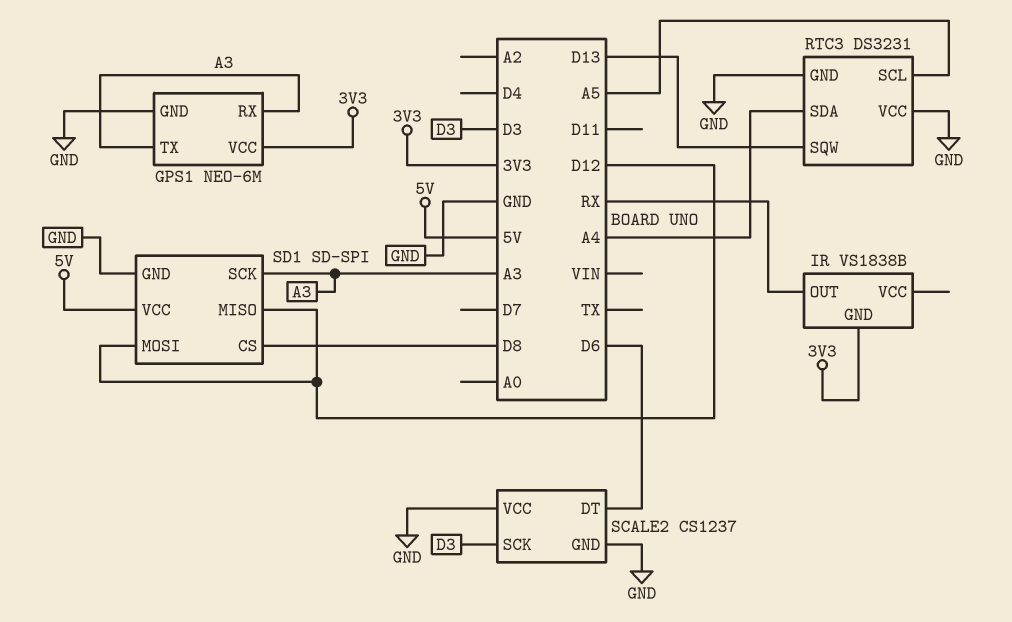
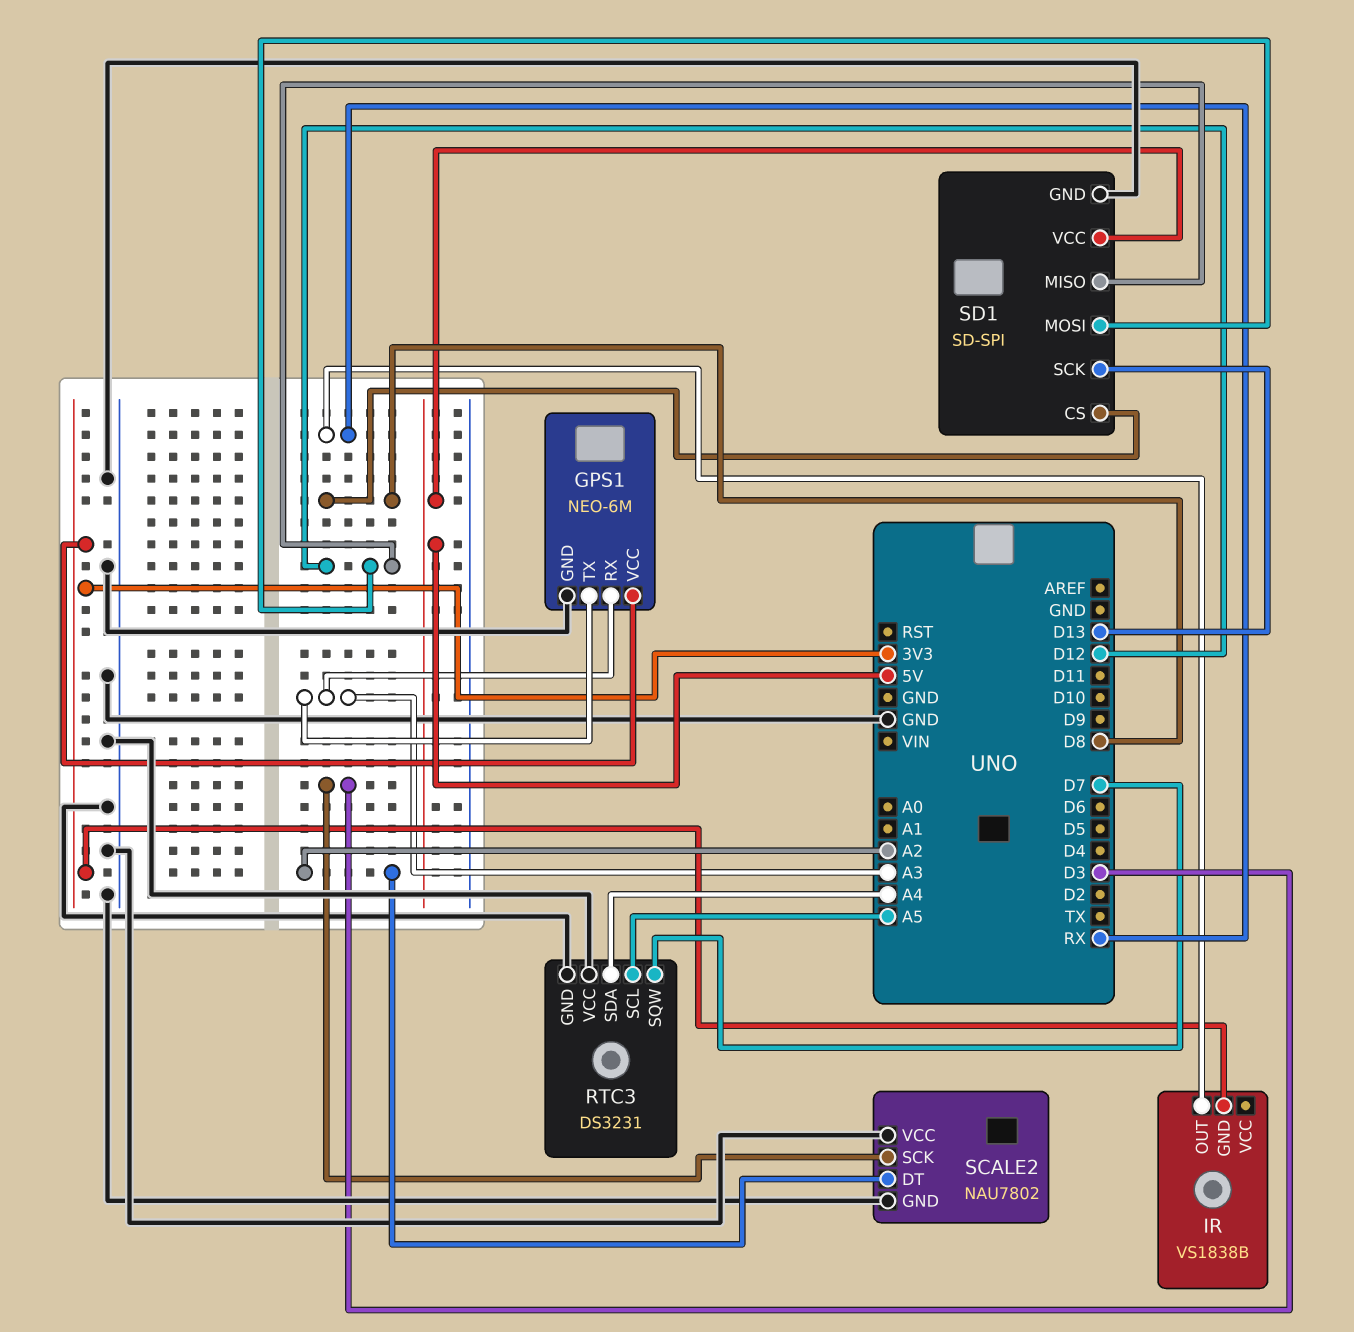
RTC3 pin SQW: D13 -> D7
SCALE2: CS1237 -> NAU7802
SCALE2 pin DT: D6 -> A2
SD1 pin SCK: A3 -> D13

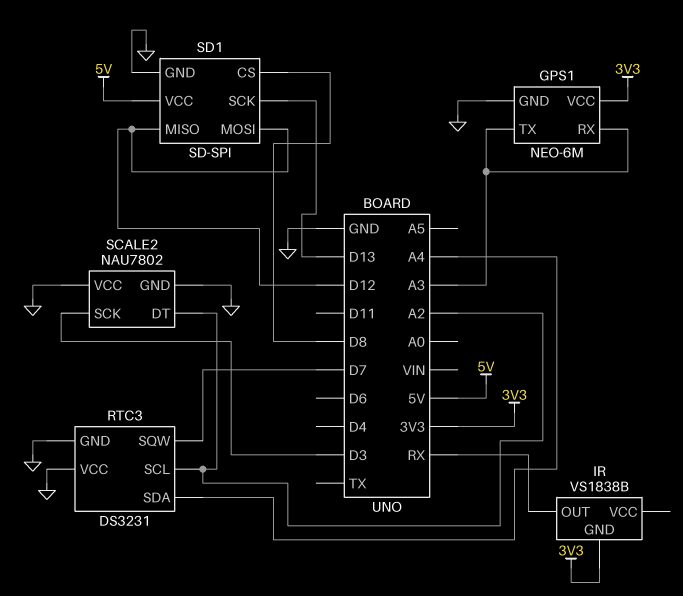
RTC3 pin SCL: A5 -> A2

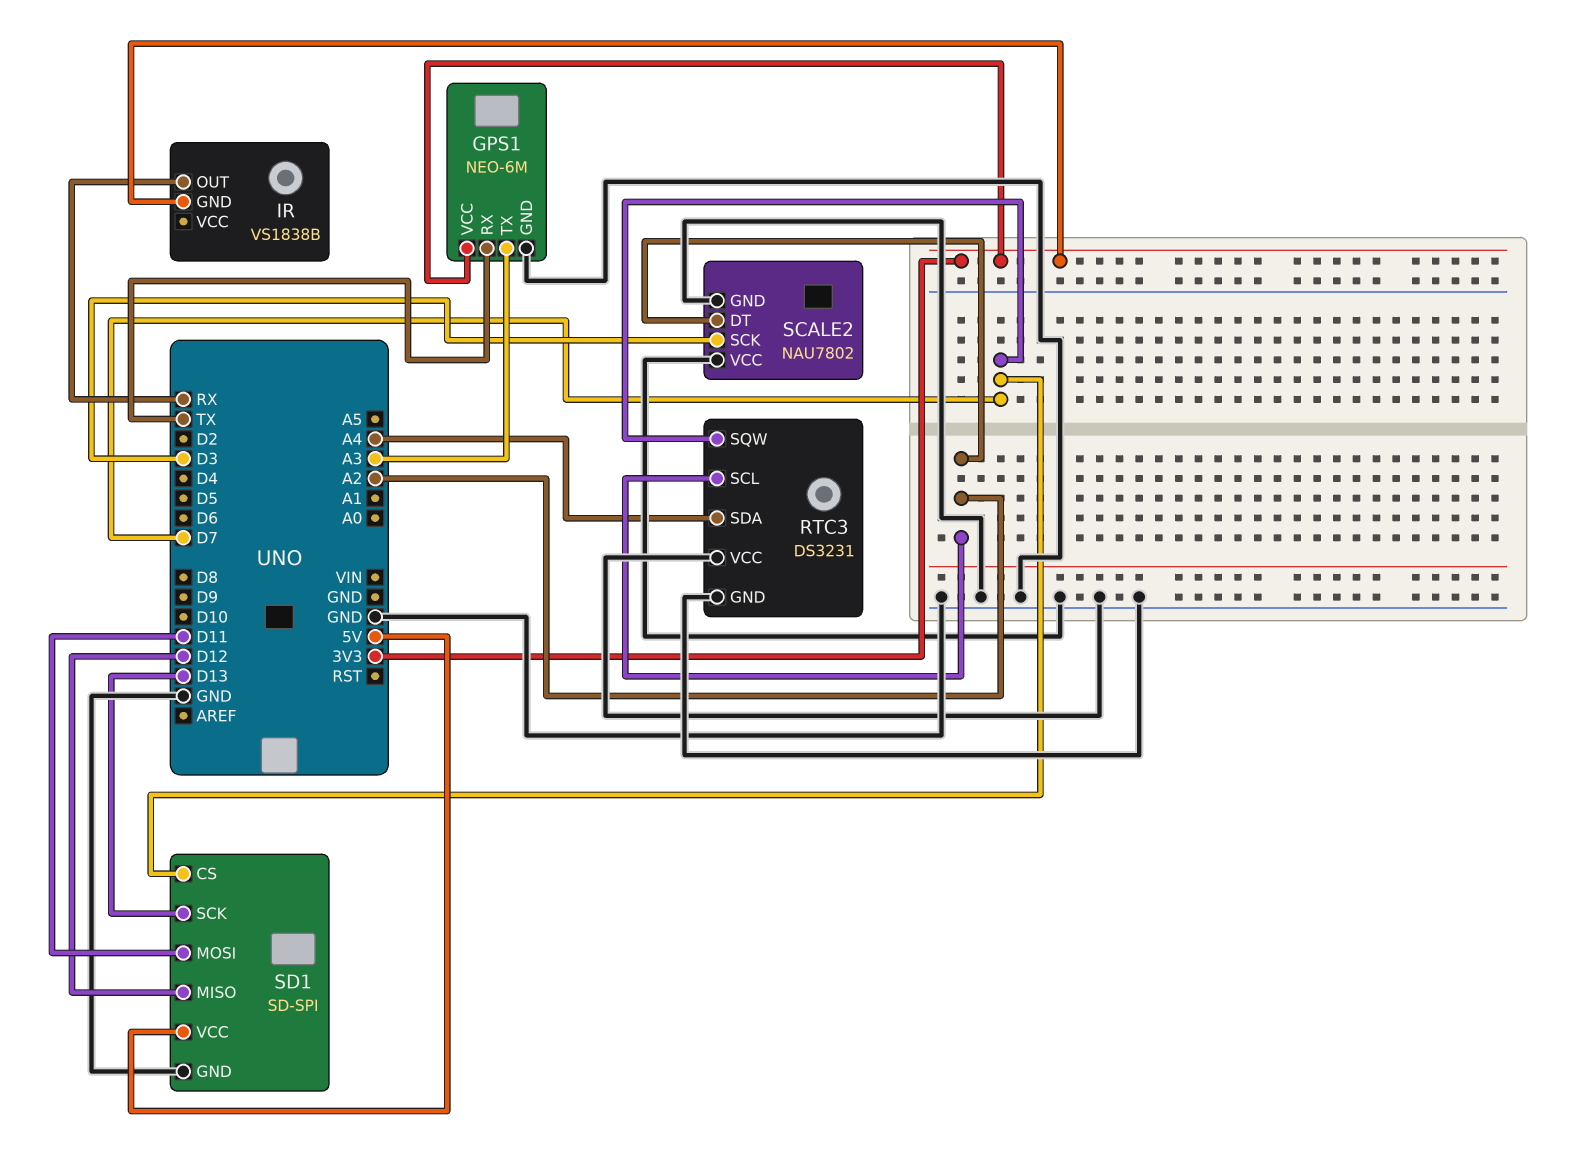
GPS1 pin RX: A3 -> TX
SD1 pin CS: D8 -> D7
SD1 pin MOSI: D12 -> D11

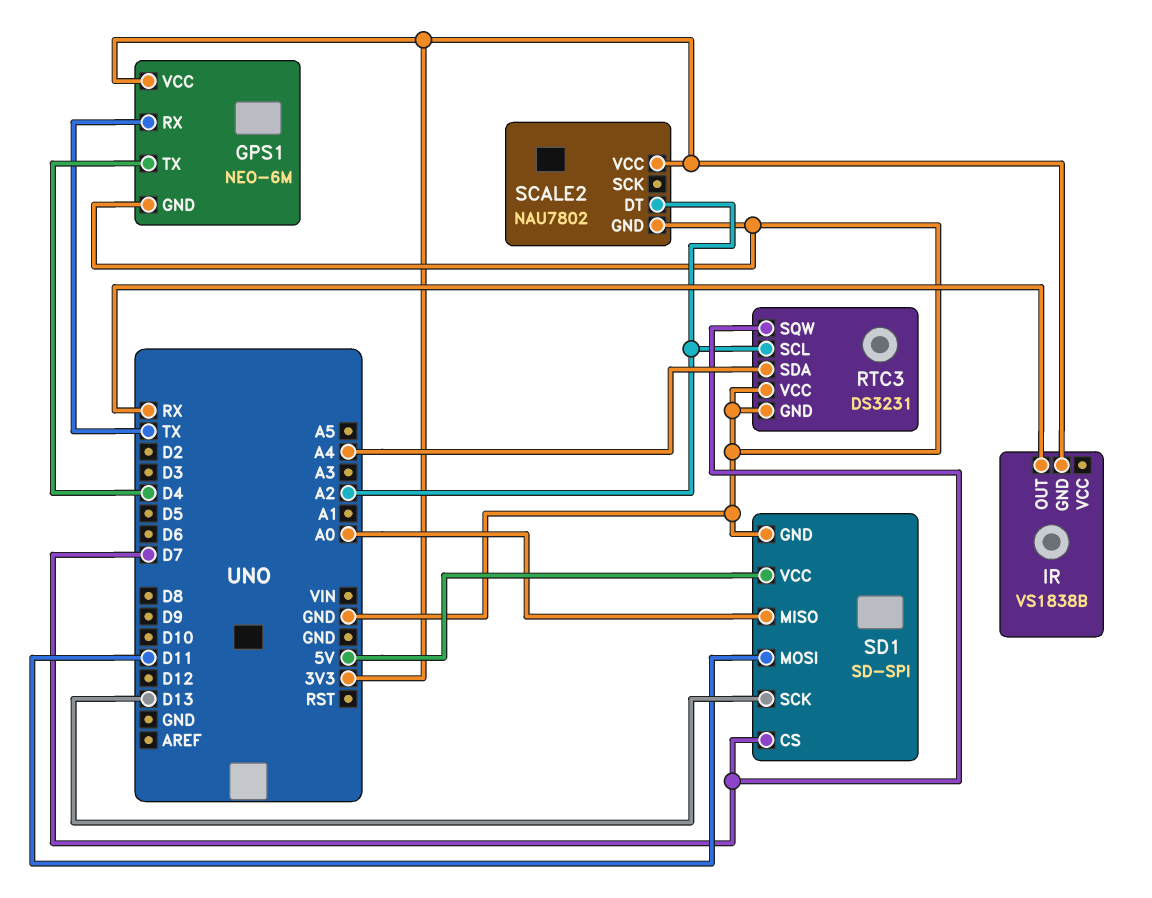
GPS1 pin TX: A3 -> D4
SCALE2 pin SCK: D3 -> none
SCALE2 pin VCC: GND -> 3V3
SD1 pin MISO: D12 -> A0

